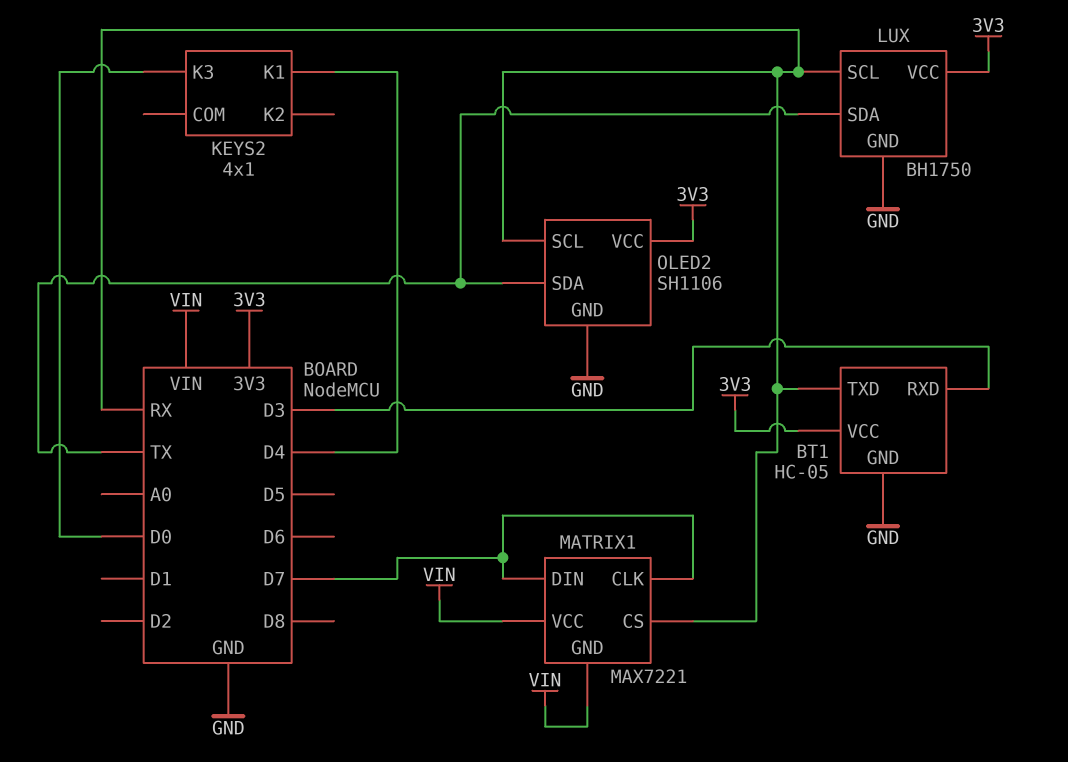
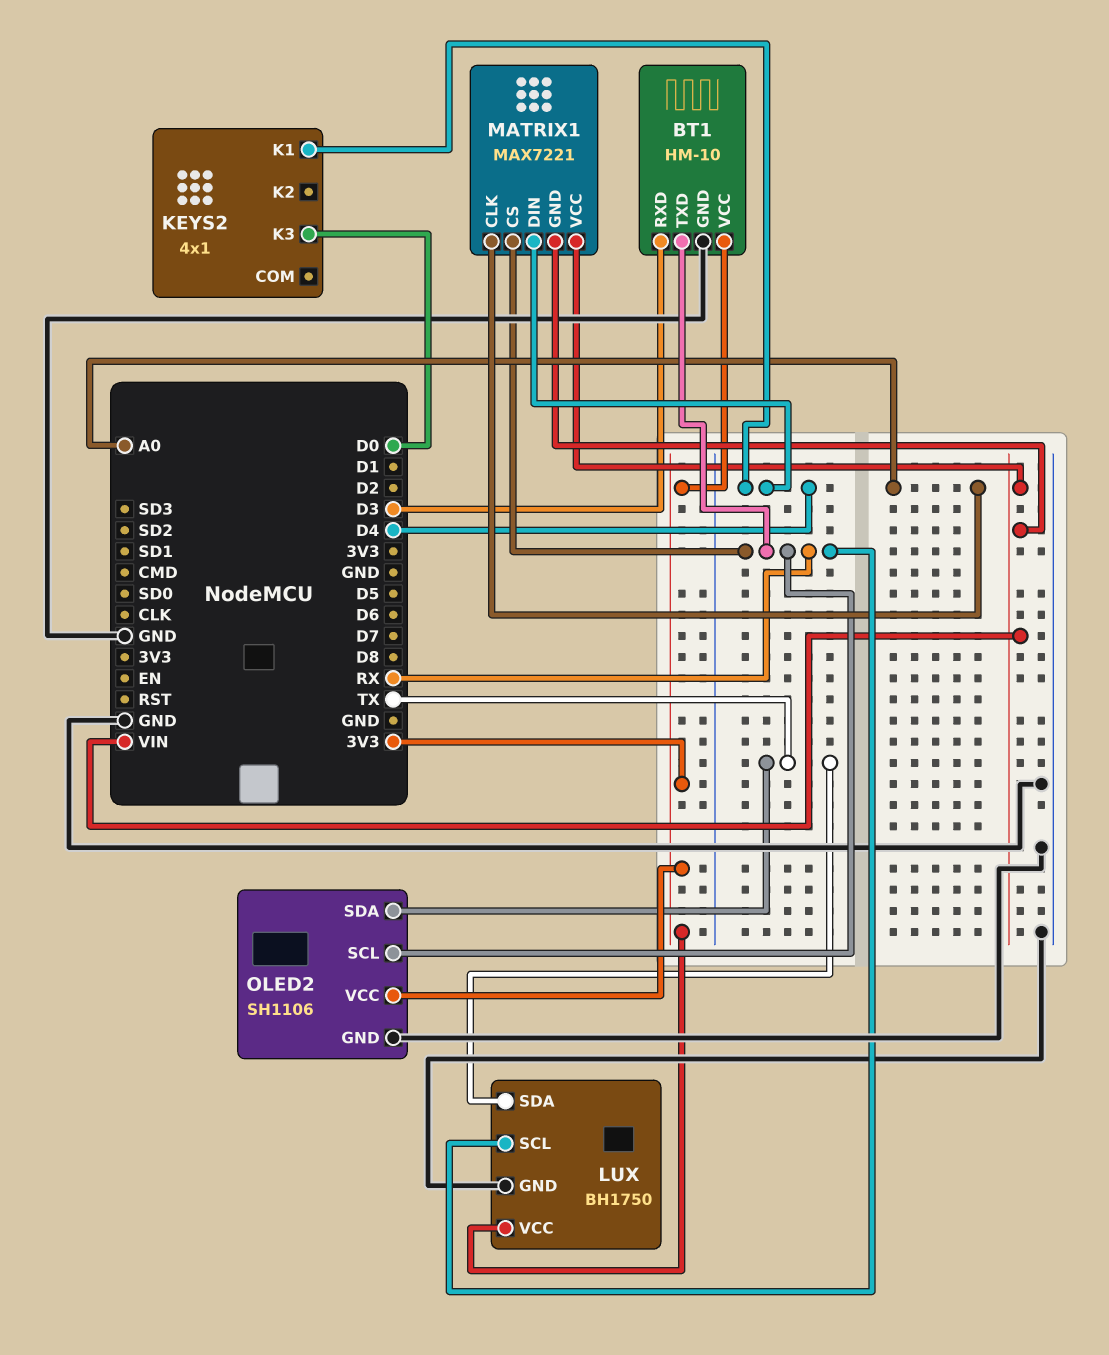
BT1: HC-05 -> HM-10
MATRIX1 pin CLK: D7 -> A0
MATRIX1 pin DIN: D7 -> D4

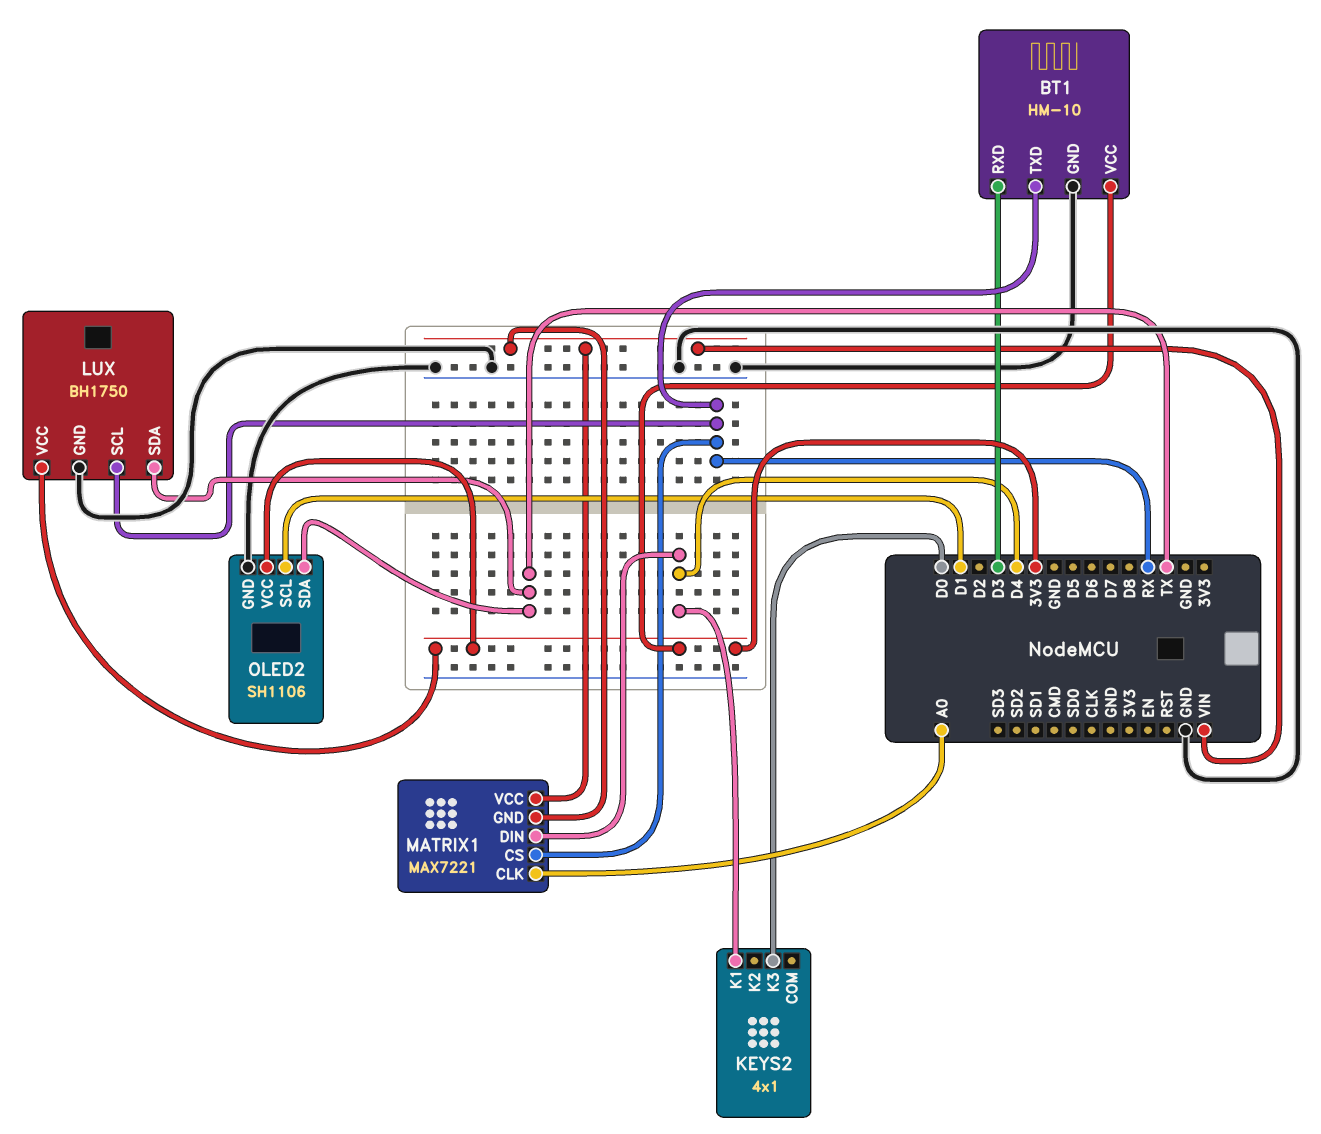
OLED2 pin SCL: RX -> D1

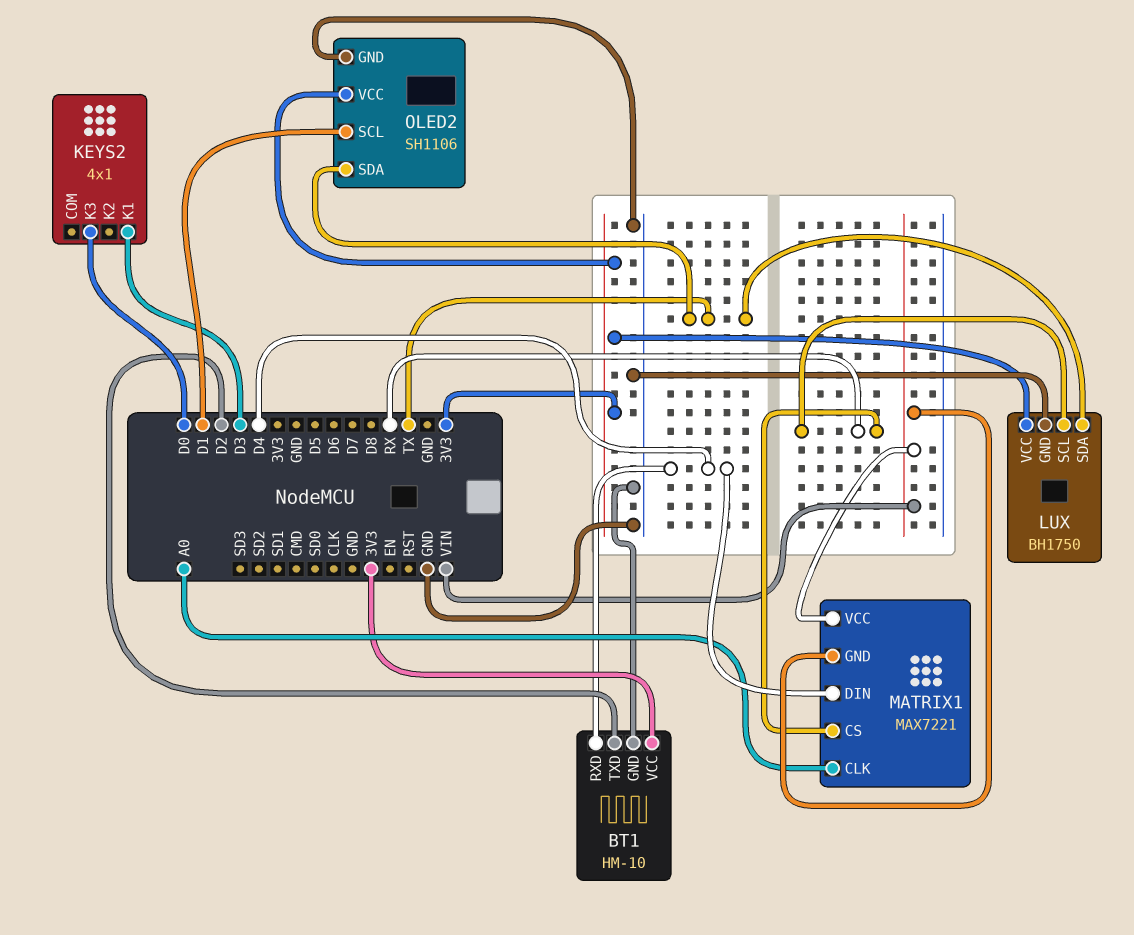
BT1 pin RXD: D3 -> D4
BT1 pin TXD: RX -> D2
KEYS2 pin K1: D4 -> D3

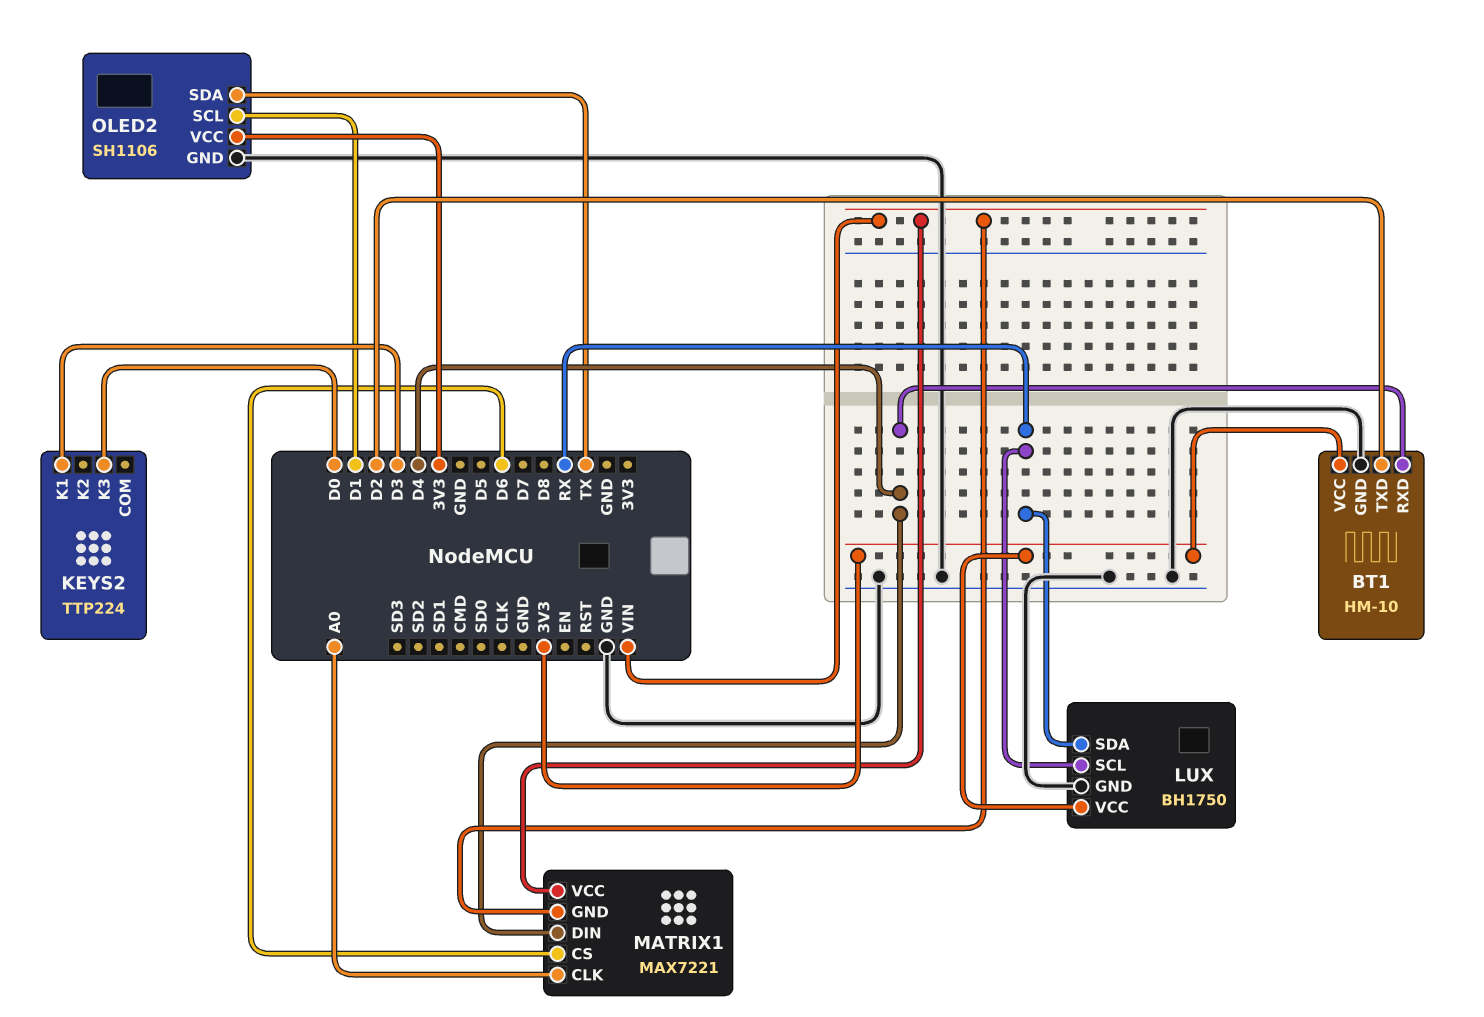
KEYS2: 4x1 -> TTP224
LUX pin SDA: TX -> RX
MATRIX1 pin CS: RX -> D6

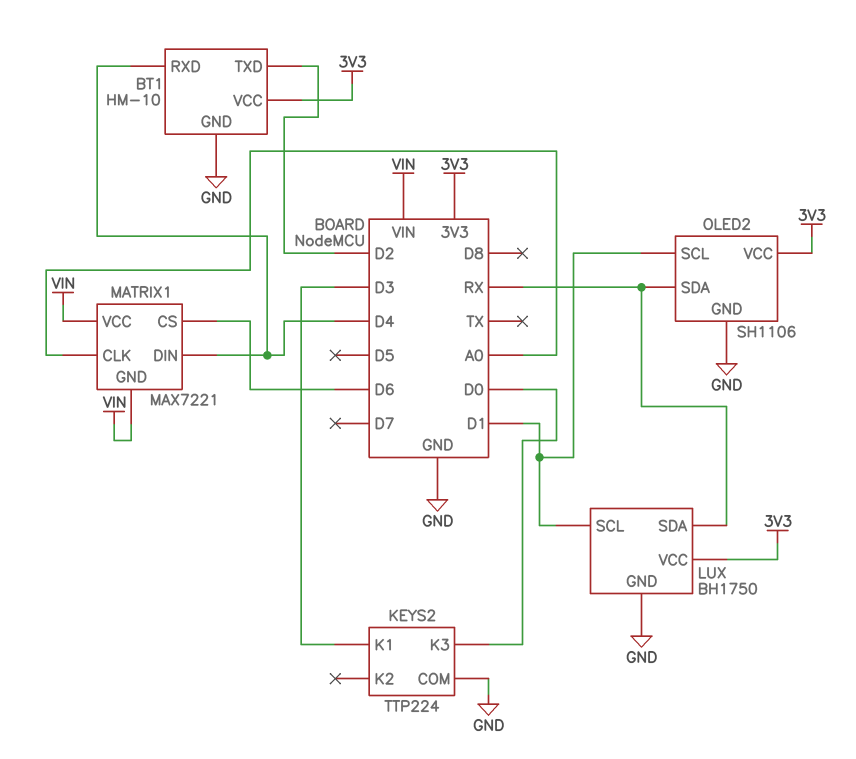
KEYS2 pin COM: none -> GND
LUX pin SCL: RX -> D1
OLED2 pin SDA: TX -> RX

